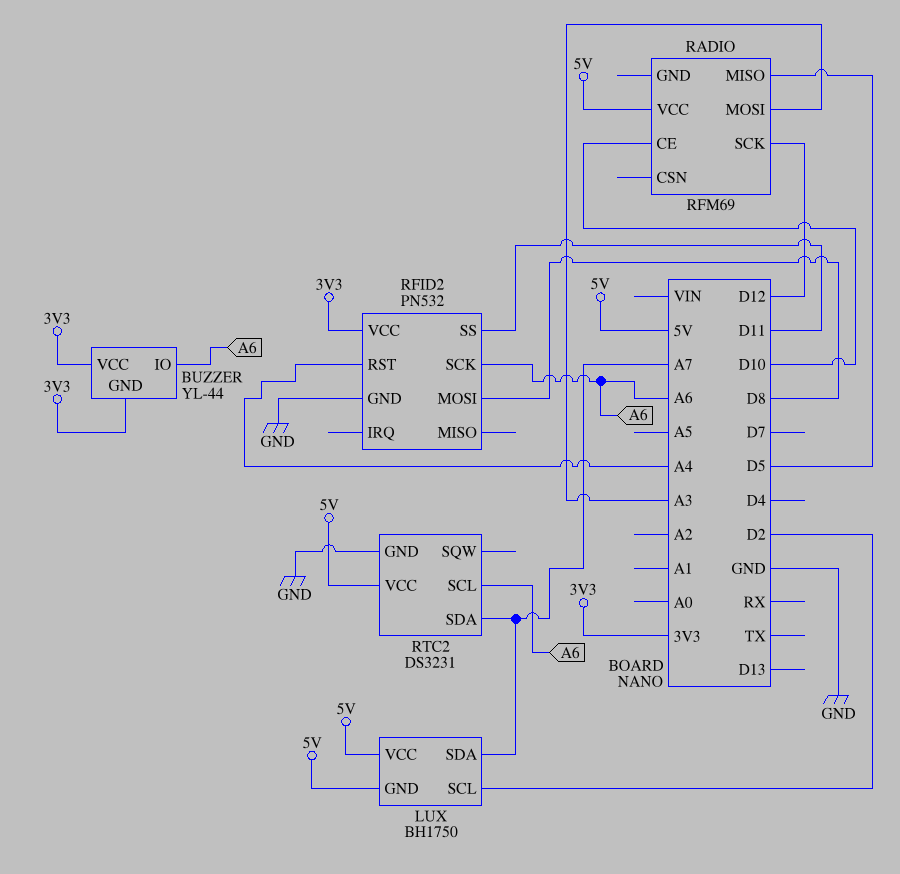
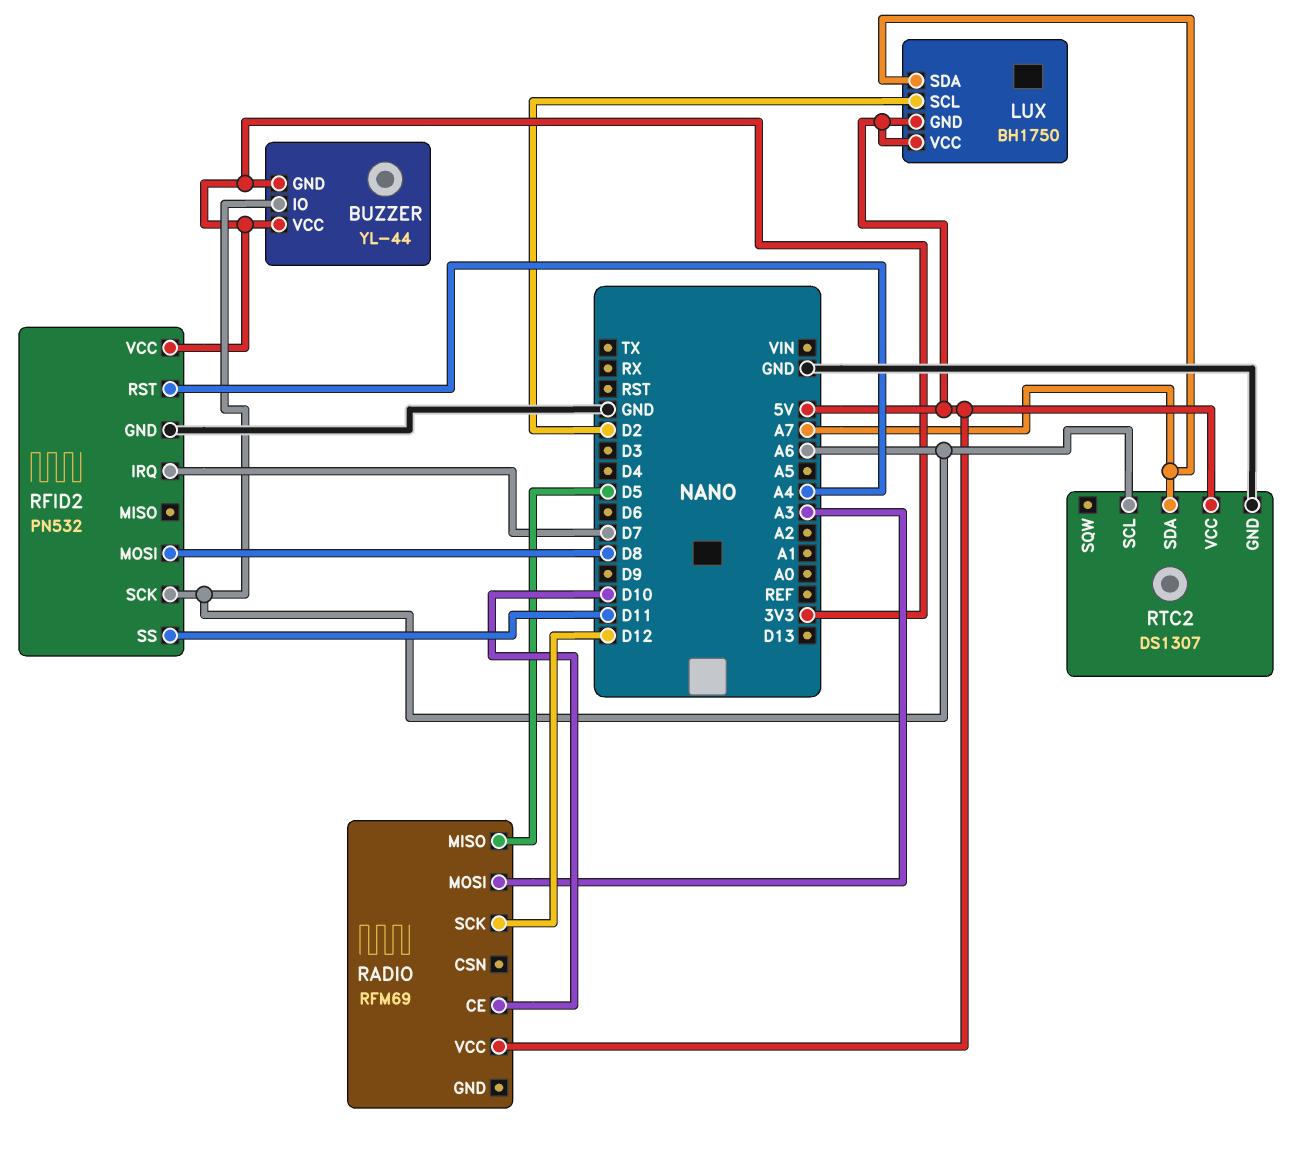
RFID2 pin IRQ: none -> D7
RTC2: DS3231 -> DS1307

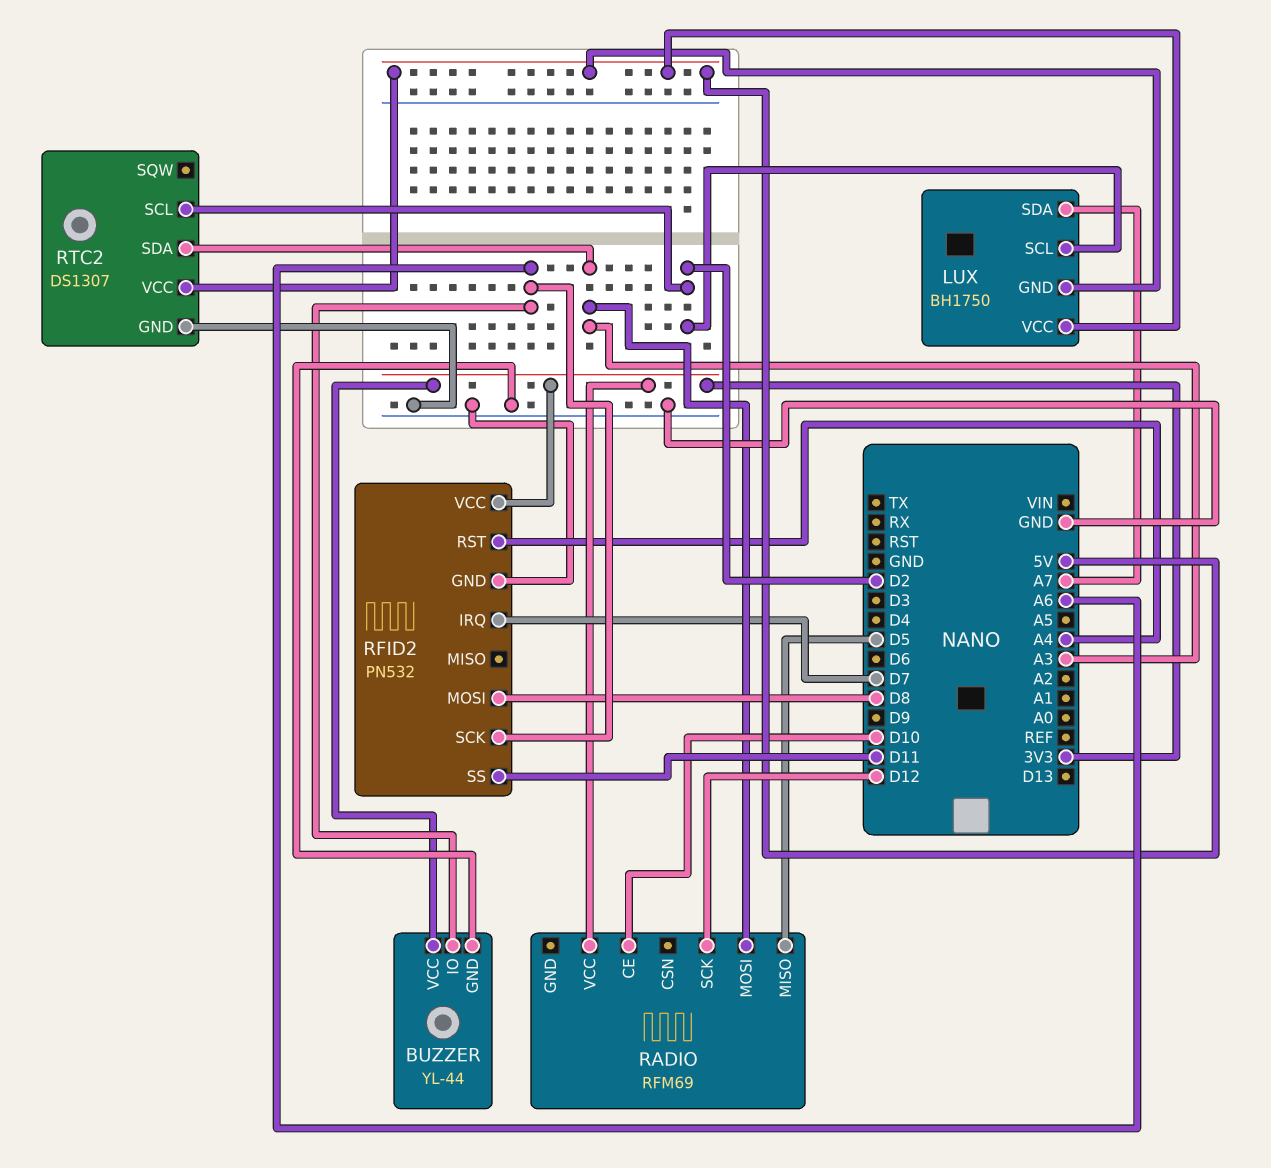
BUZZER pin GND: 3V3 -> GND
RADIO pin VCC: 5V -> 3V3
RTC2 pin SCL: A6 -> D2
RTC2 pin SDA: A7 -> A3

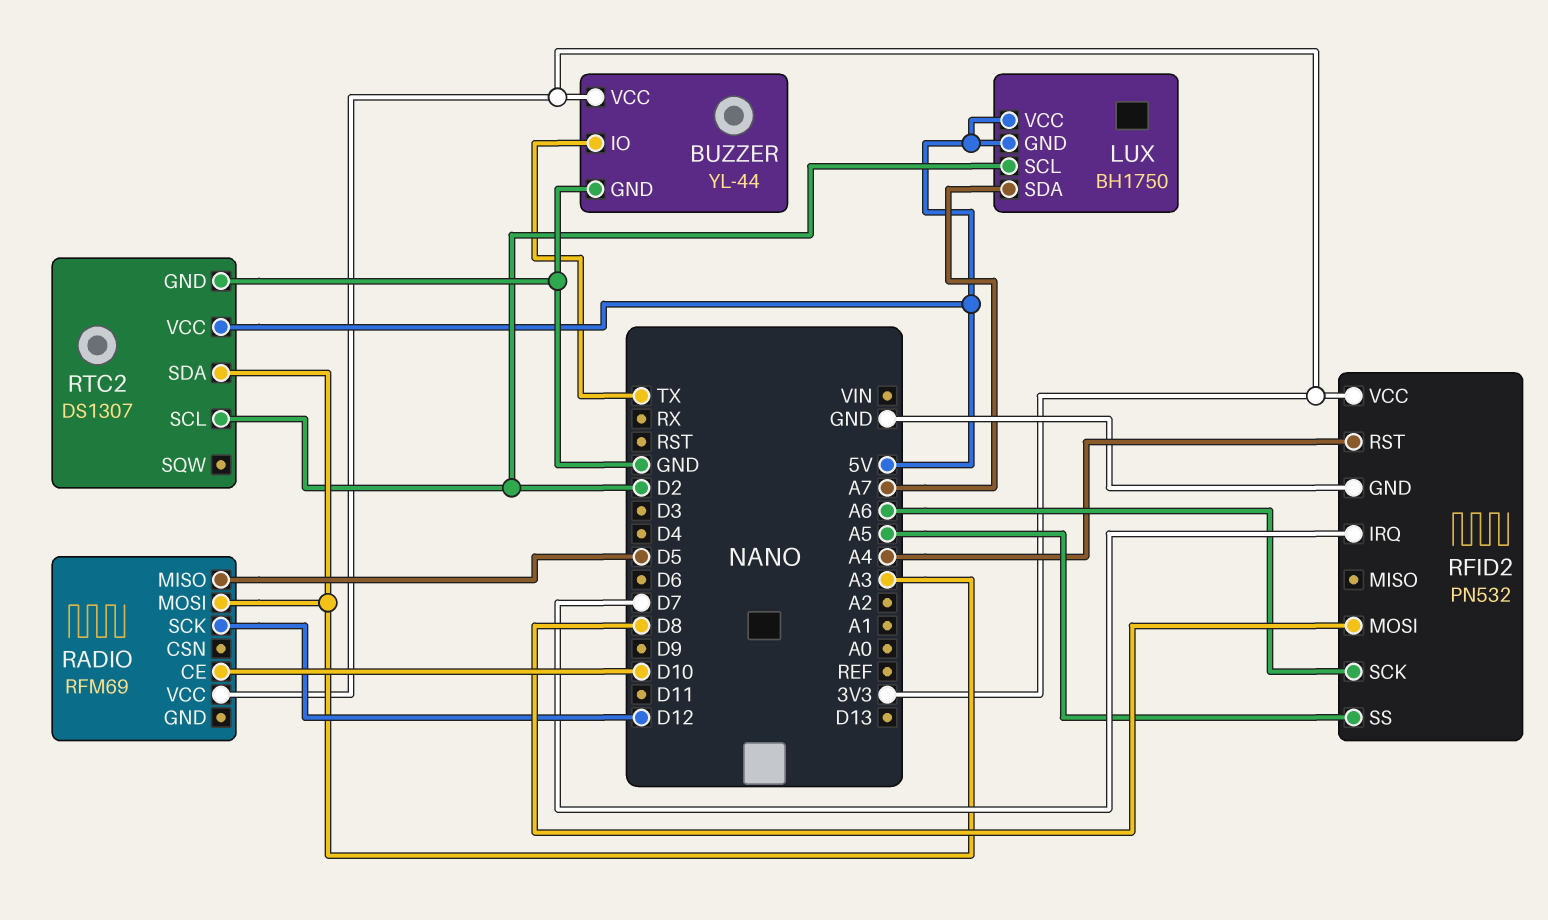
BUZZER pin IO: A6 -> TX
RFID2 pin SS: D11 -> A5

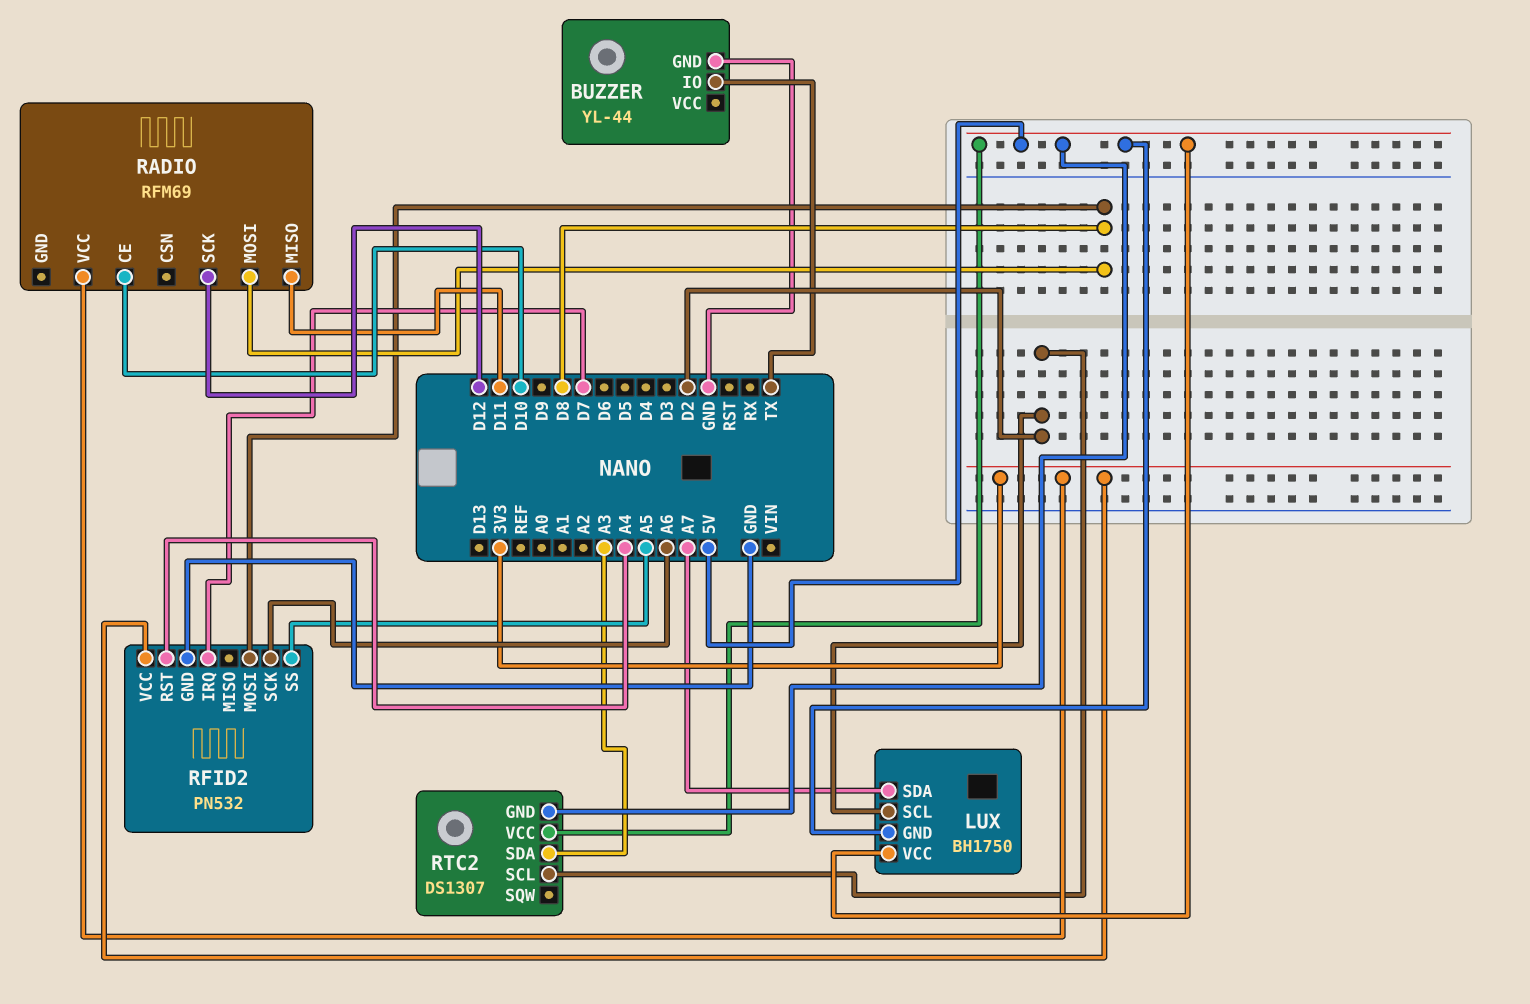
BUZZER pin VCC: 3V3 -> none
RADIO pin MISO: D5 -> D11
RADIO pin MOSI: A3 -> D8
RTC2 pin GND: GND -> 5V

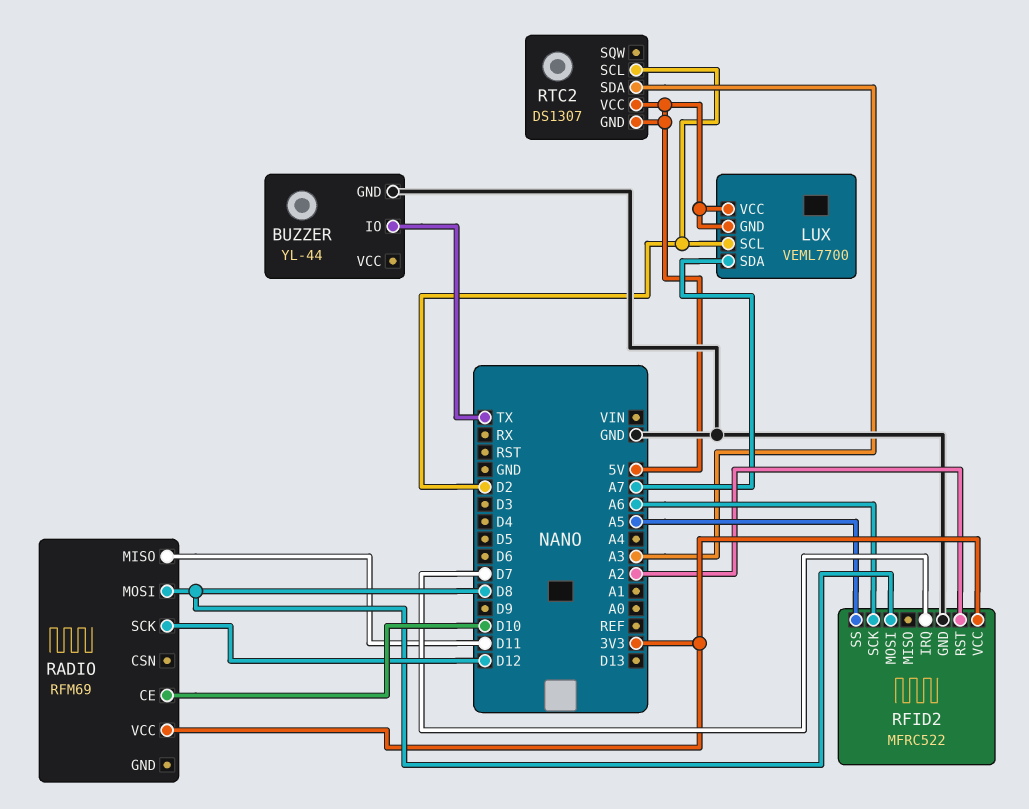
LUX: BH1750 -> VEML7700
RFID2: PN532 -> MFRC522
RFID2 pin RST: A4 -> A2

